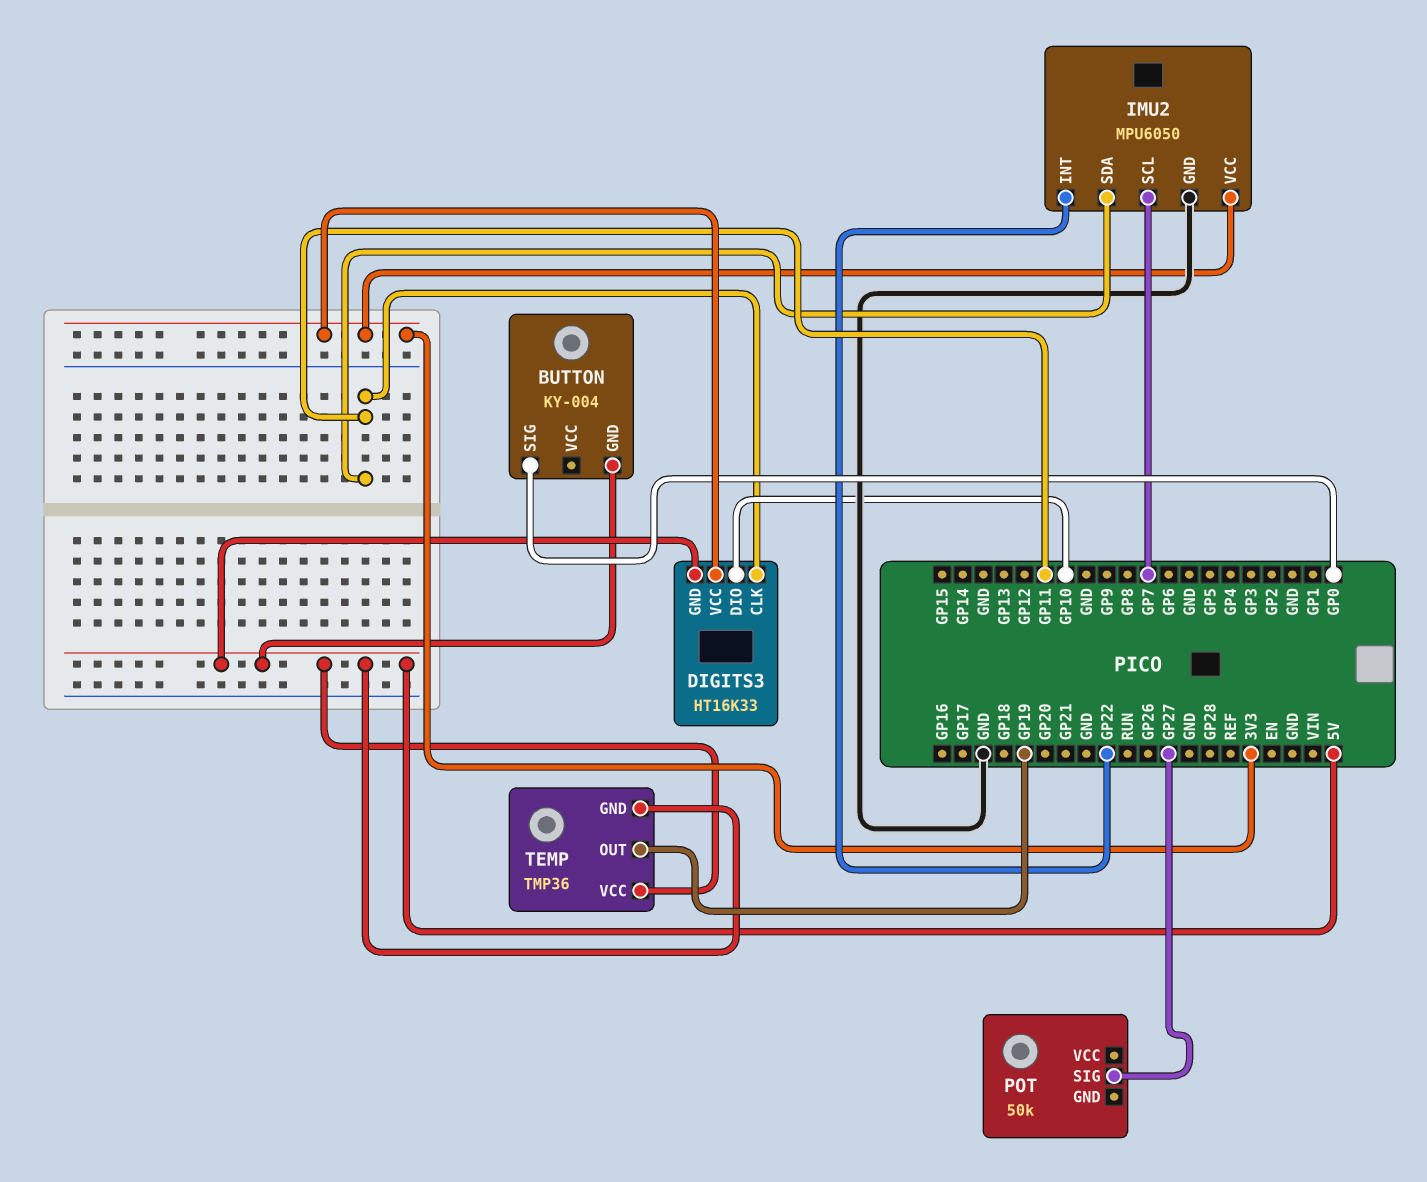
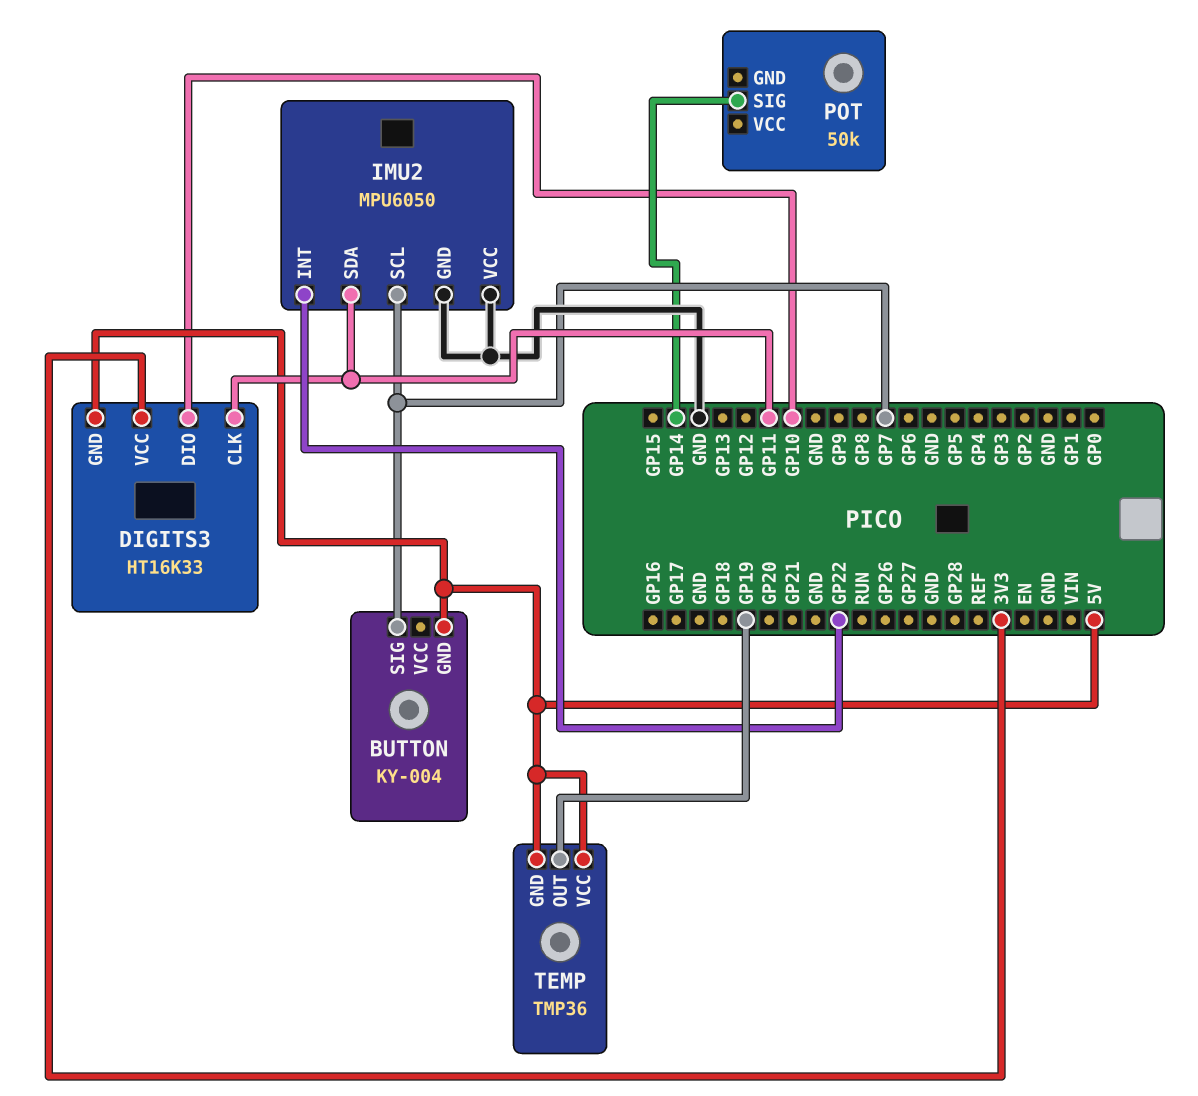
BUTTON pin SIG: GP0 -> GP7
IMU2 pin VCC: 3V3 -> GND
POT pin SIG: GP27 -> GP14

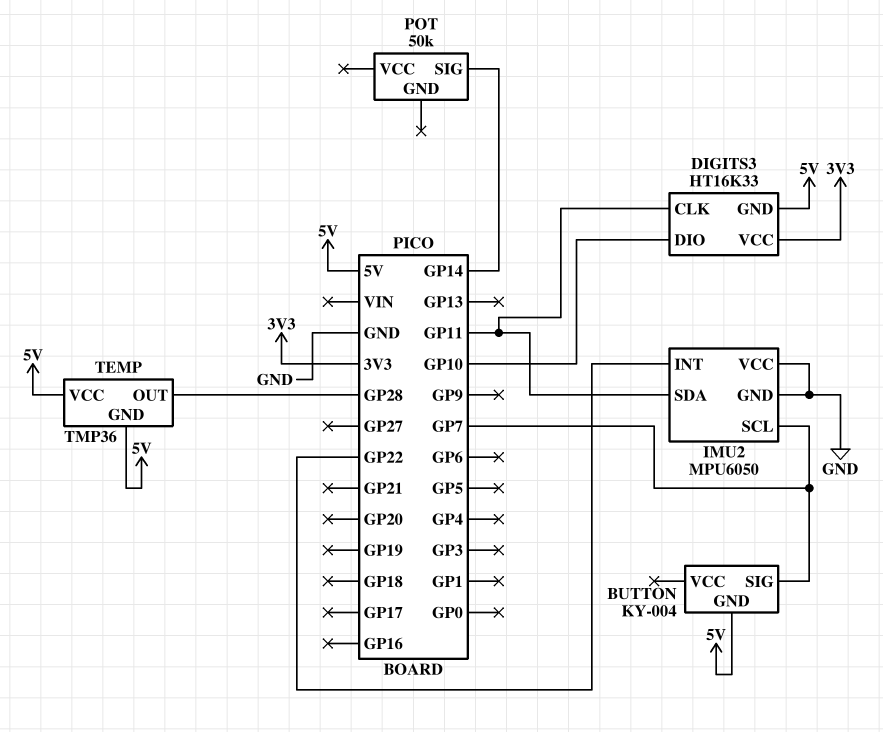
TEMP pin OUT: GP19 -> GP28

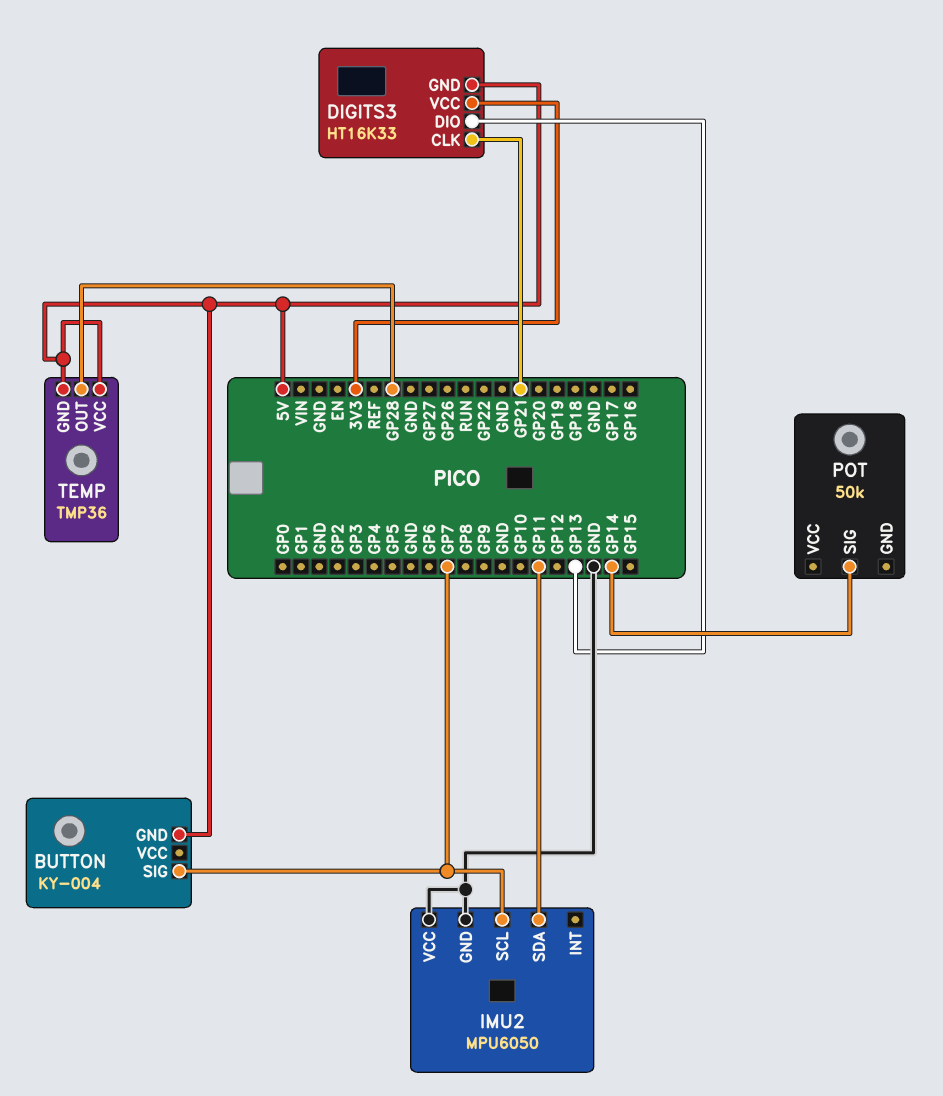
DIGITS3 pin CLK: GP11 -> GP21
DIGITS3 pin DIO: GP10 -> GP13
IMU2 pin INT: GP22 -> none

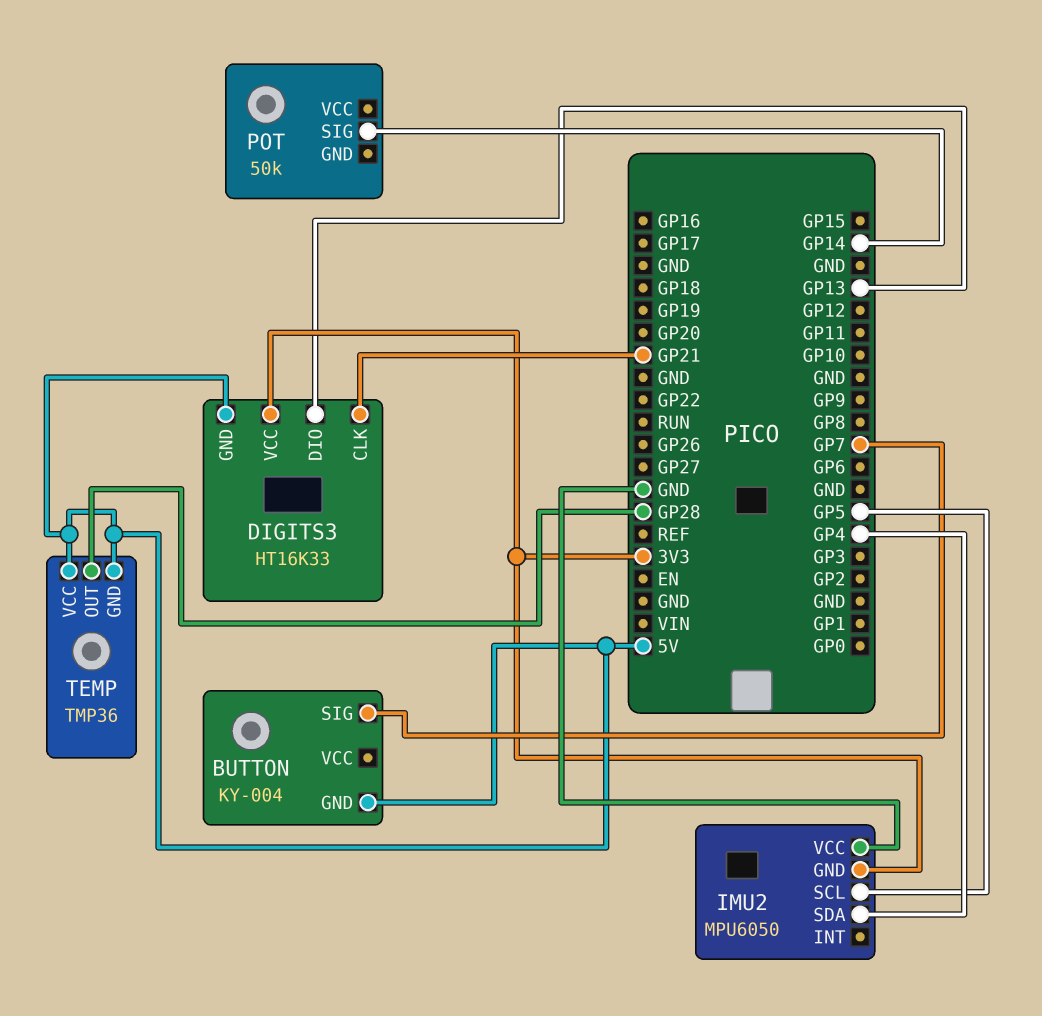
IMU2 pin GND: GND -> 3V3
IMU2 pin SCL: GP7 -> GP5
IMU2 pin SDA: GP11 -> GP4

